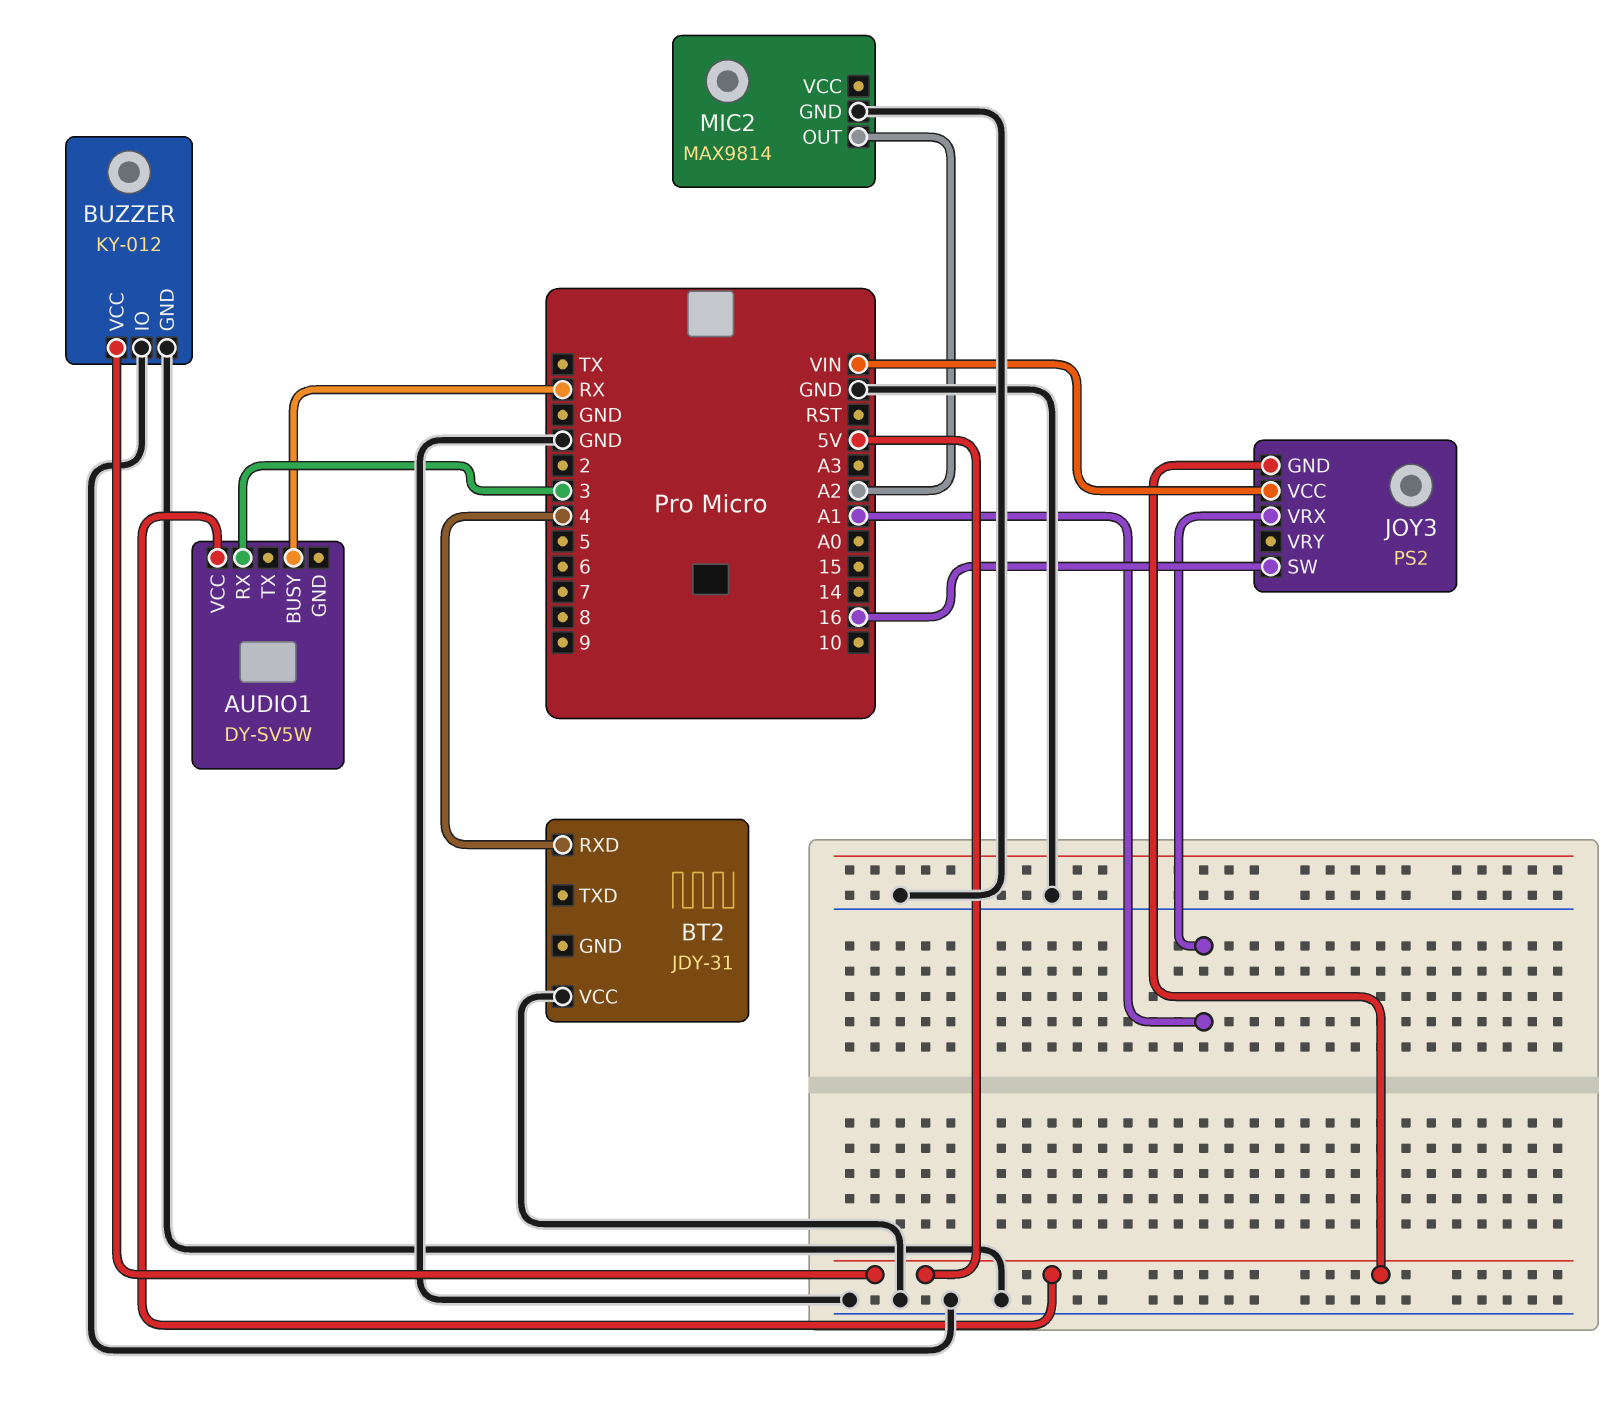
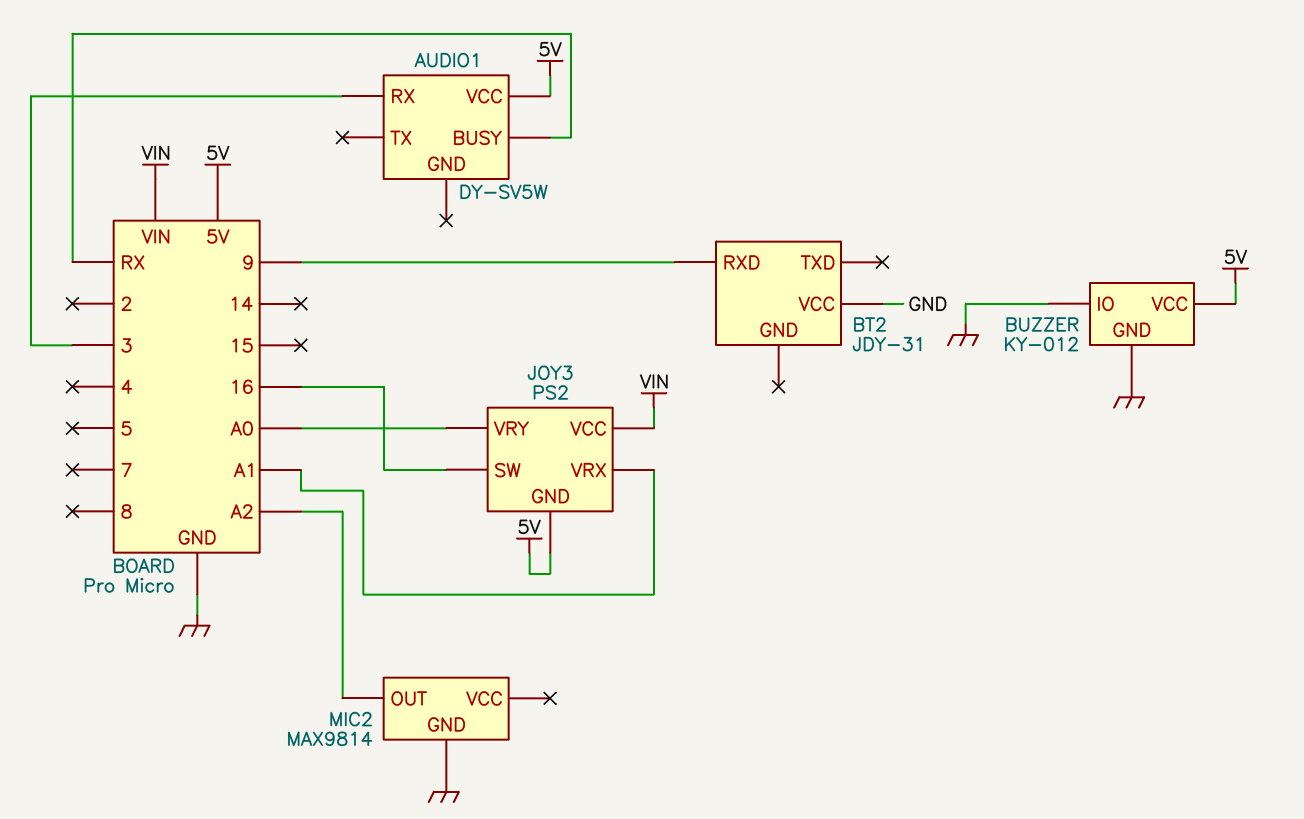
BT2 pin RXD: 4 -> 9
JOY3 pin VRY: none -> A0

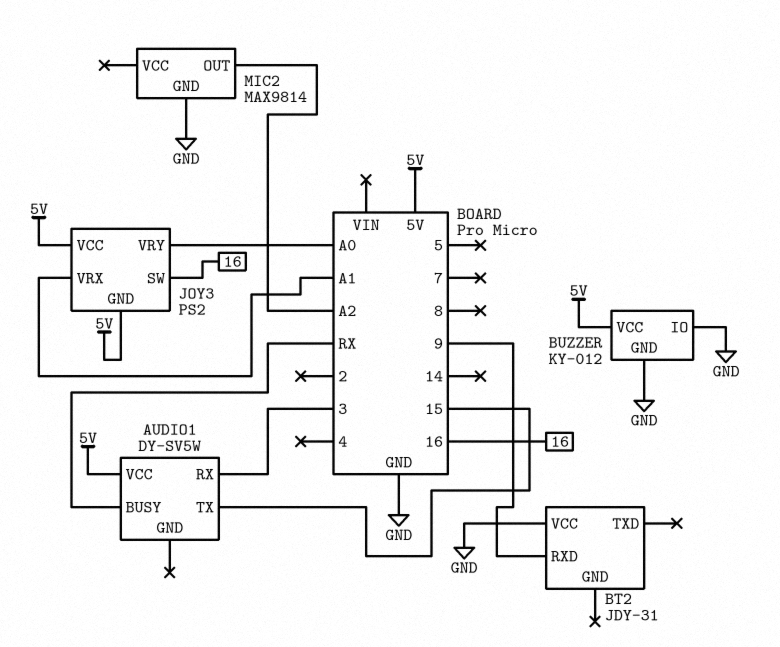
AUDIO1 pin TX: none -> 15
JOY3 pin VCC: VIN -> 5V

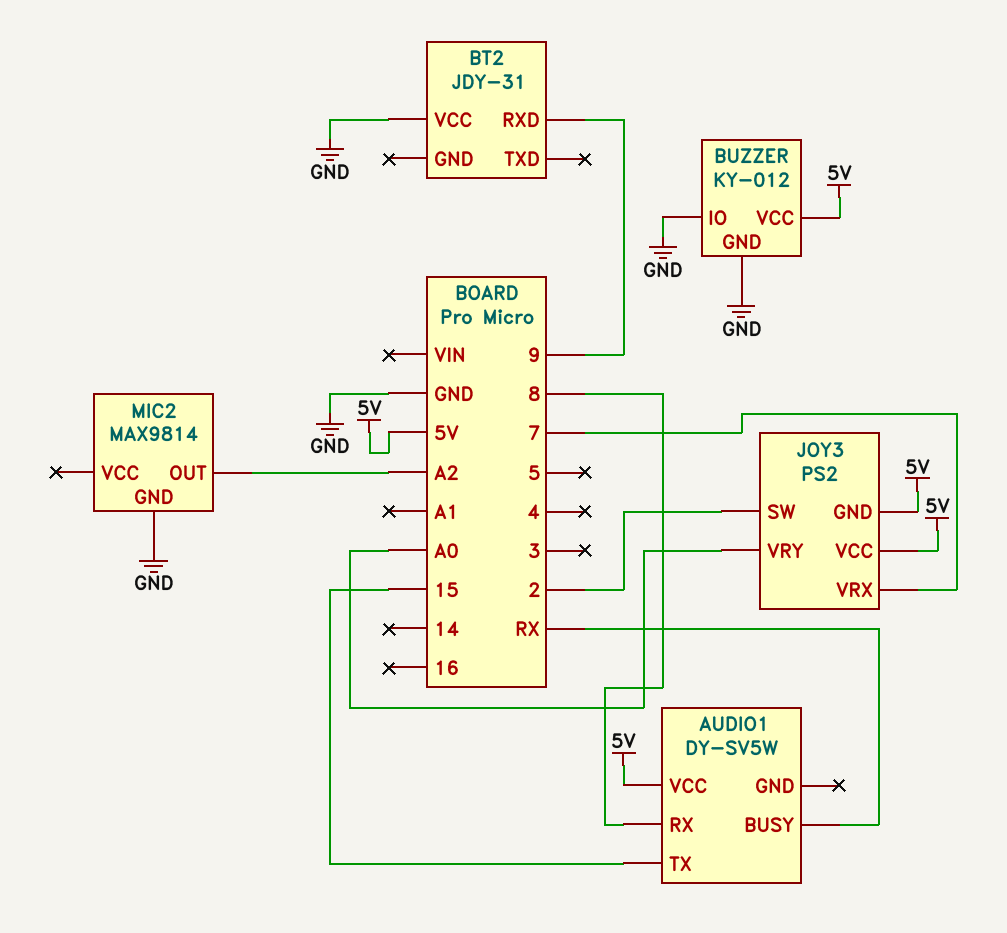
AUDIO1 pin RX: 3 -> 8
JOY3 pin SW: 16 -> 2
JOY3 pin VRX: A1 -> 7

